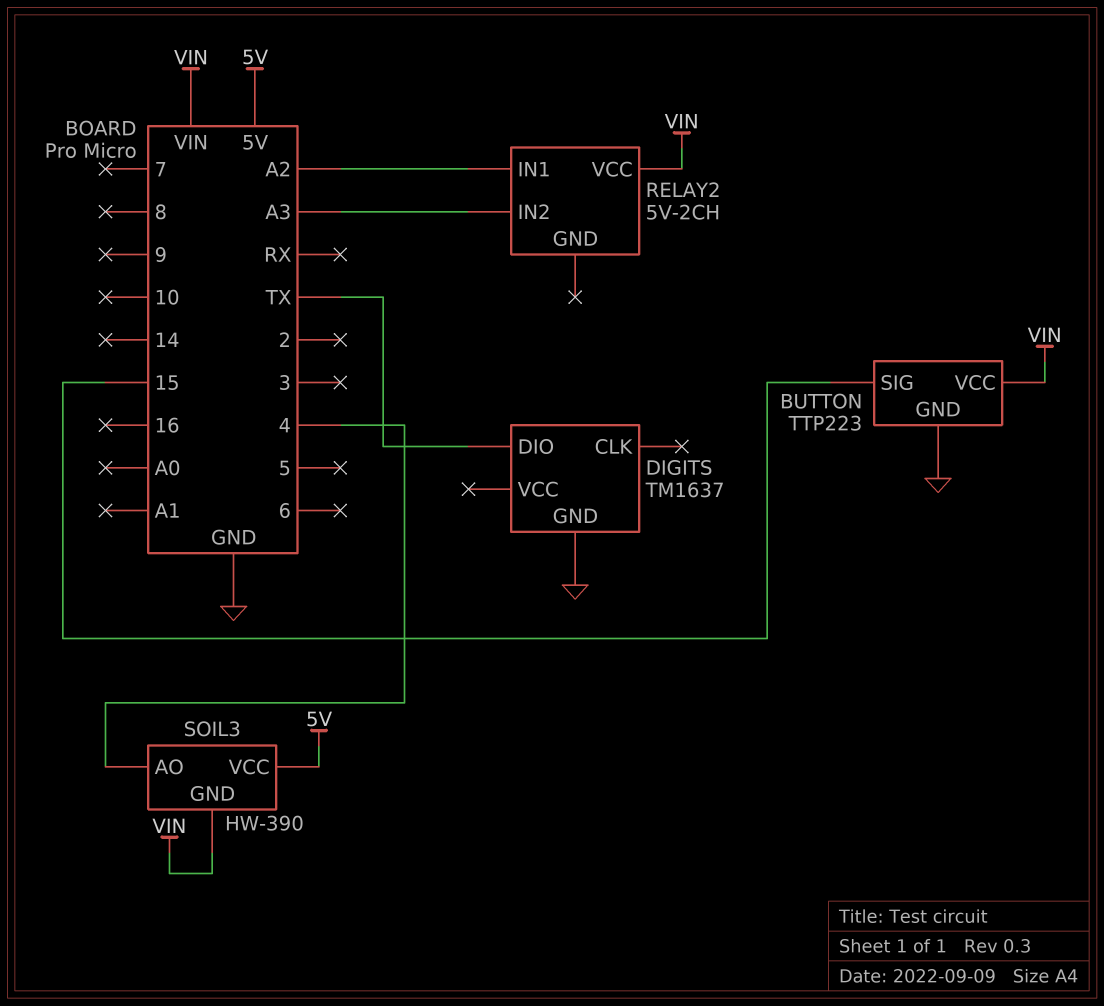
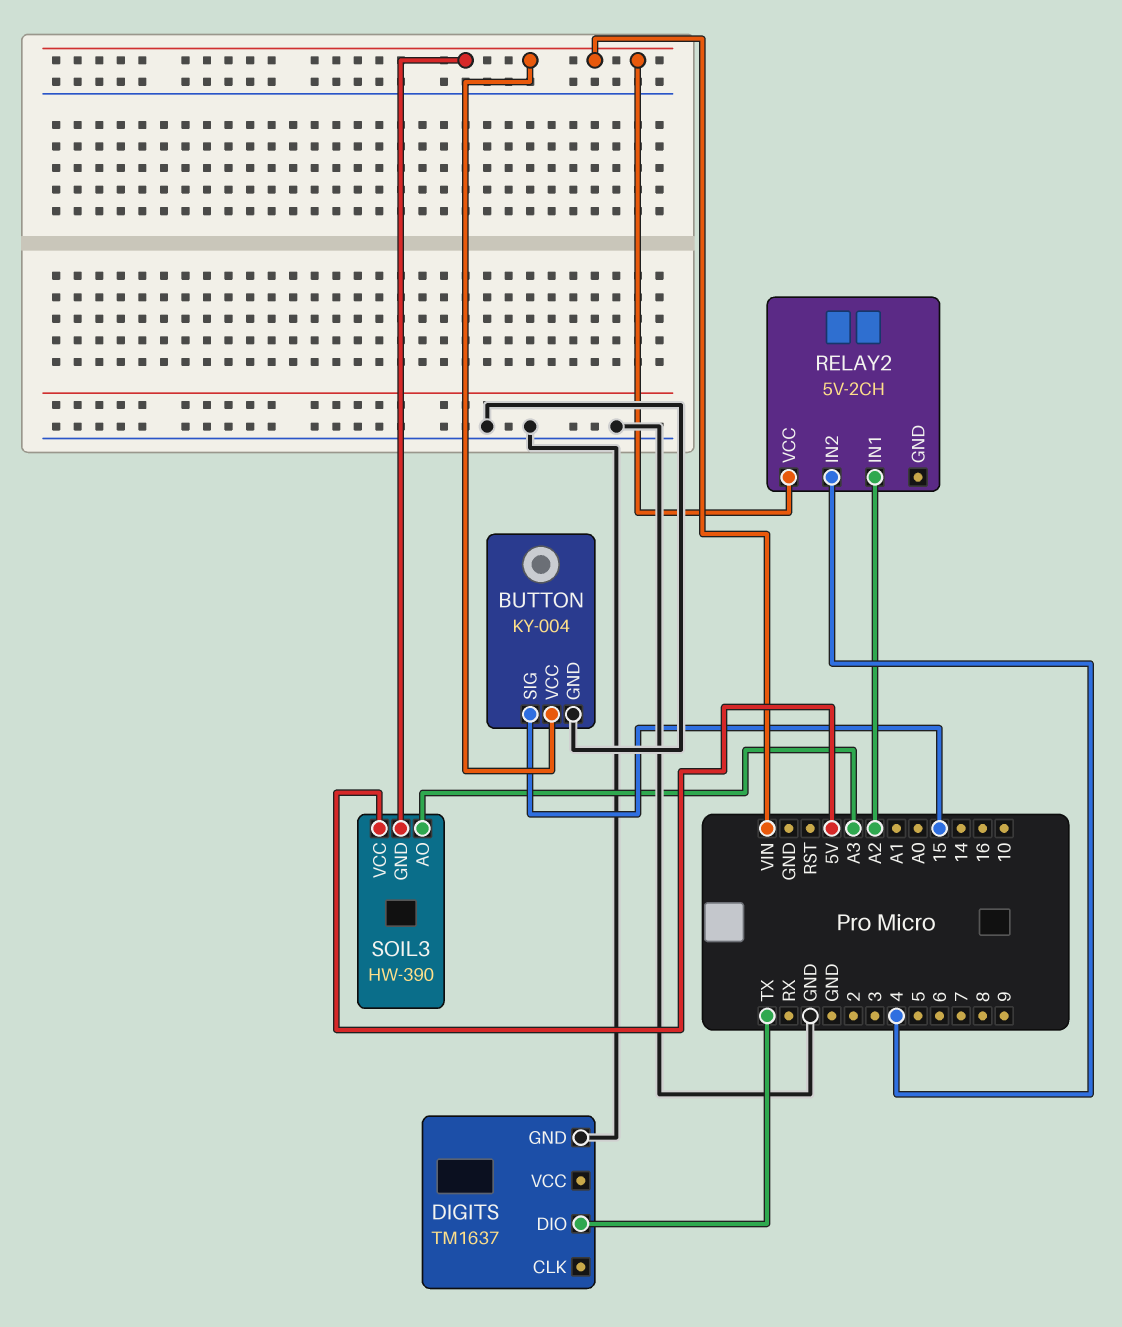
BUTTON: TTP223 -> KY-004
RELAY2 pin IN2: A3 -> 4
SOIL3 pin AO: 4 -> A3

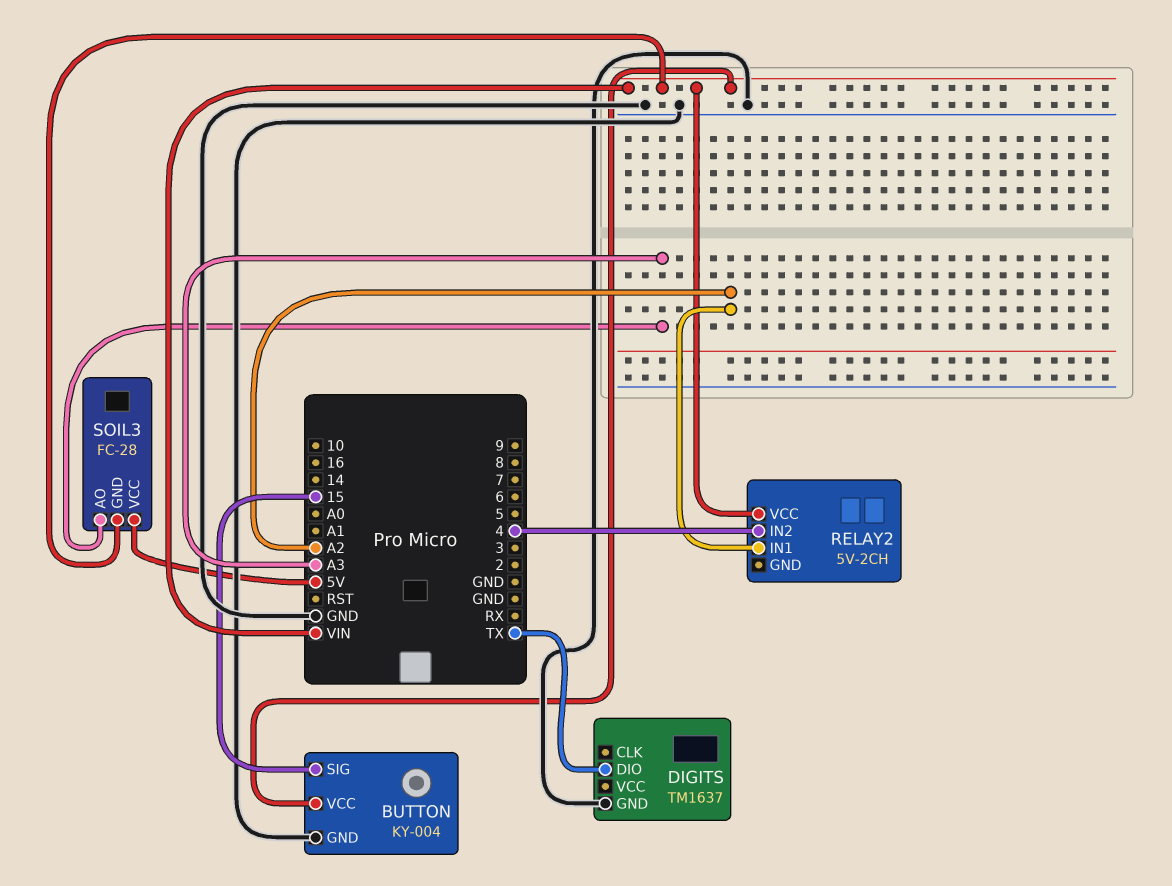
SOIL3: HW-390 -> FC-28

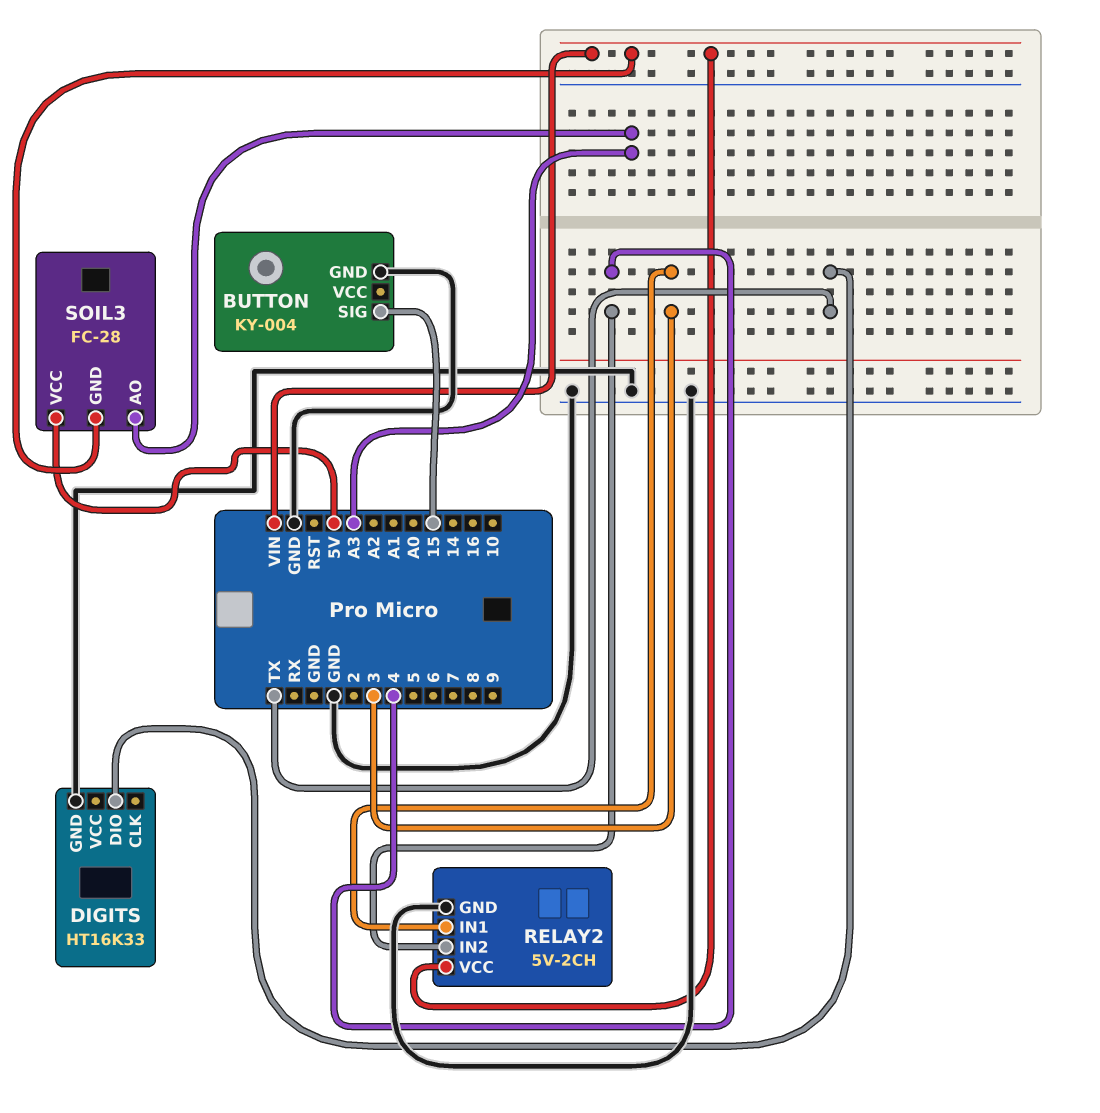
BUTTON pin VCC: VIN -> none
DIGITS: TM1637 -> HT16K33
RELAY2 pin GND: none -> GND
RELAY2 pin IN1: A2 -> 3

